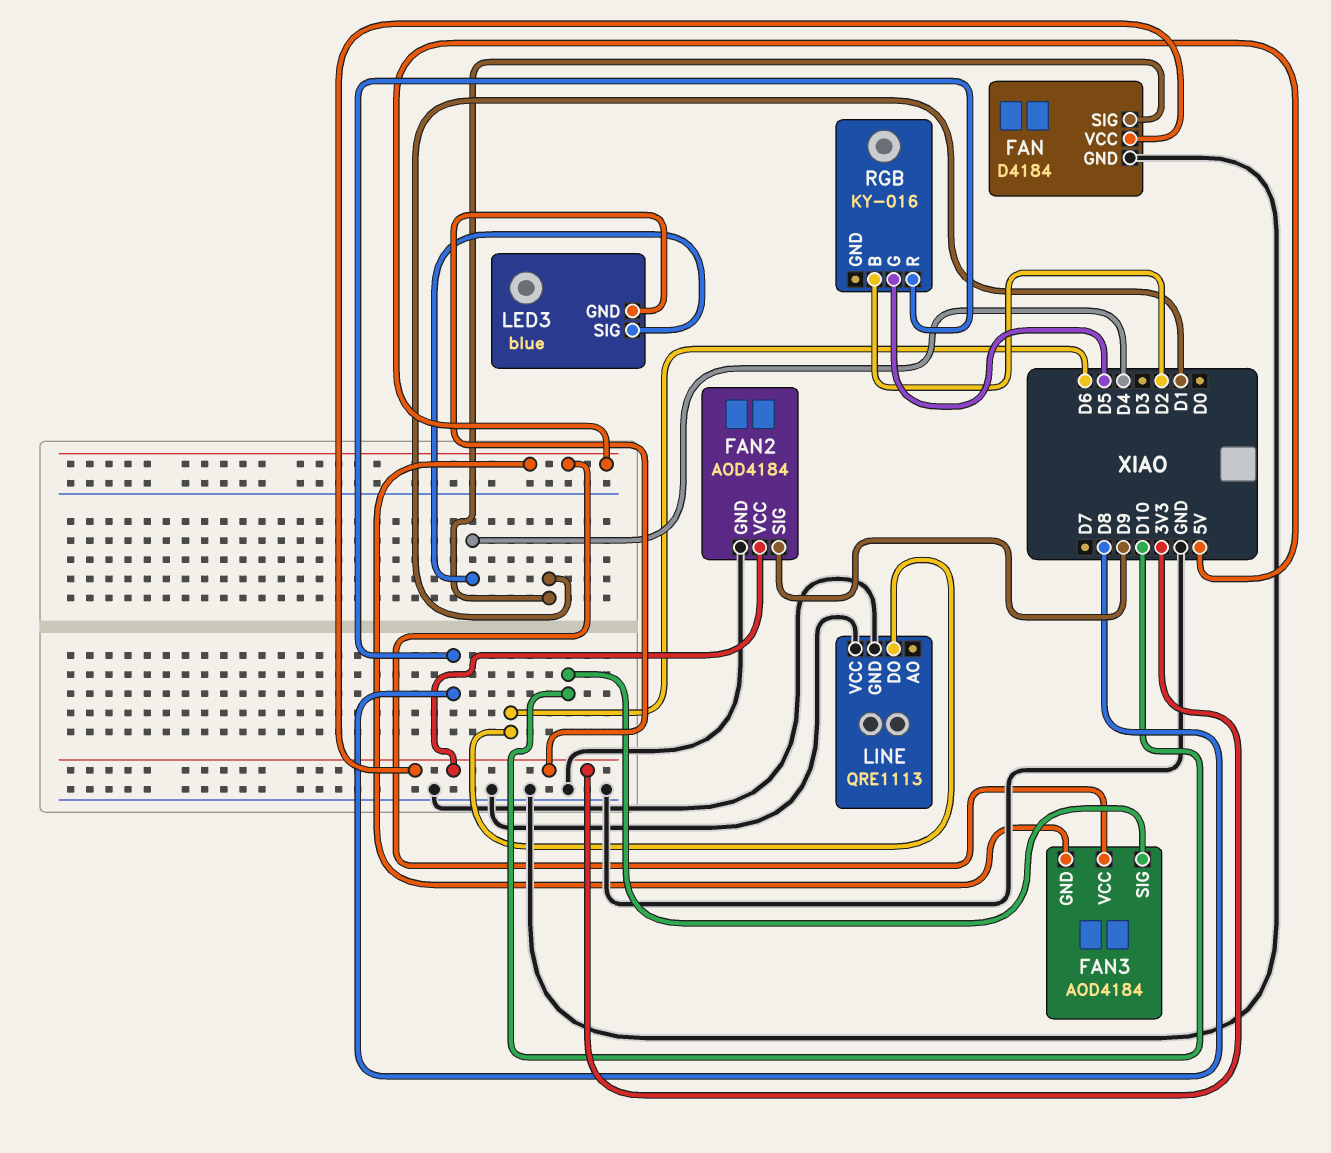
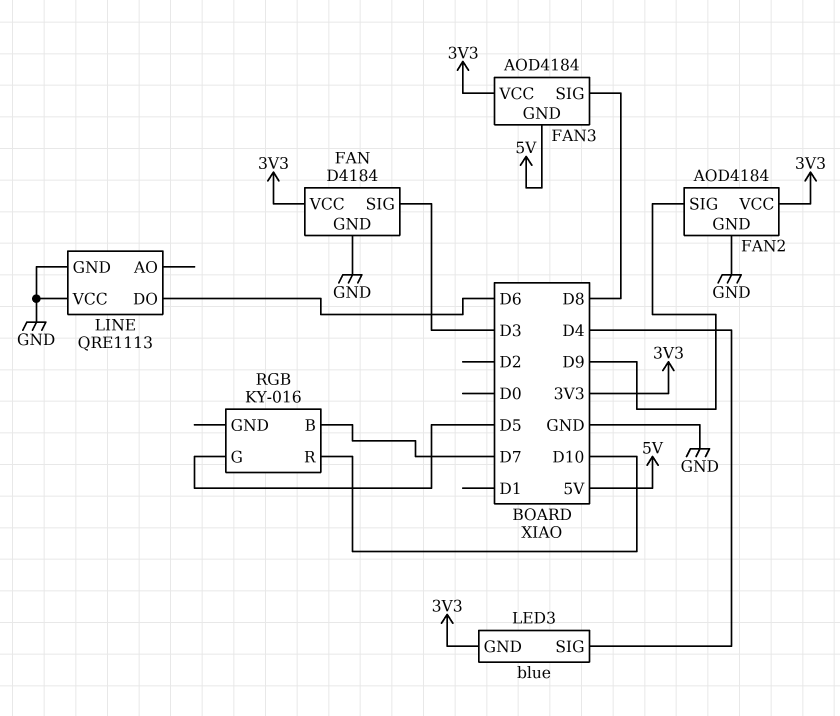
FAN pin SIG: D1 -> D3
FAN3 pin SIG: D10 -> D8
FAN3 pin VCC: 5V -> 3V3
RGB pin B: D2 -> D7
RGB pin R: D8 -> D10

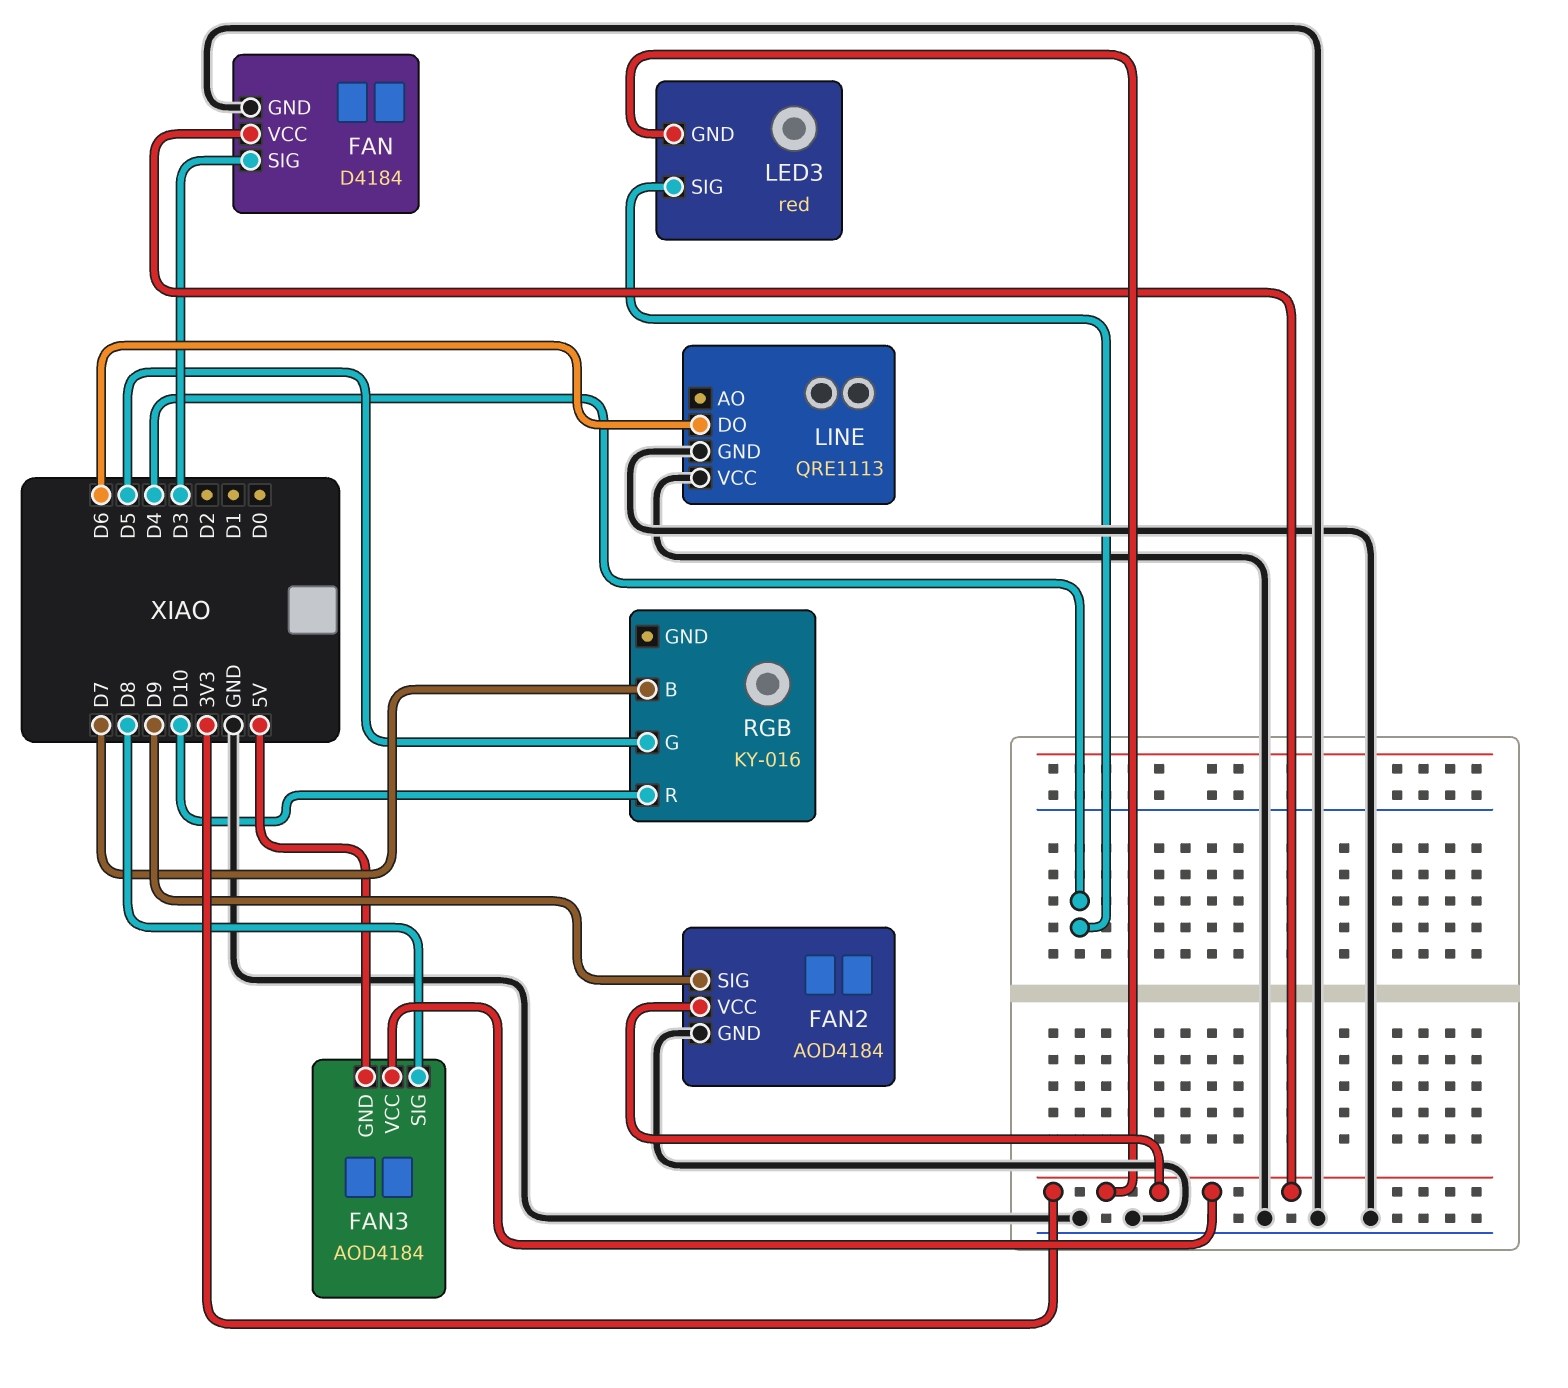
LED3: blue -> red

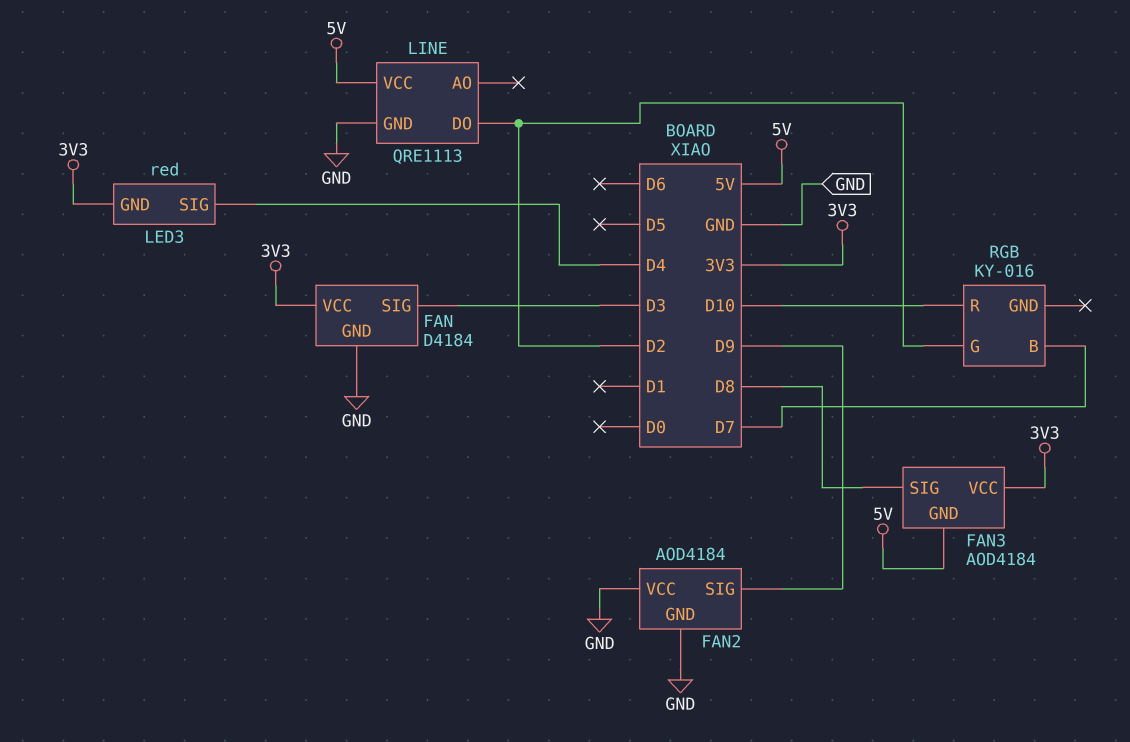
FAN2 pin VCC: 3V3 -> GND
LINE pin DO: D6 -> D2
LINE pin VCC: GND -> 5V
RGB pin G: D5 -> D2

